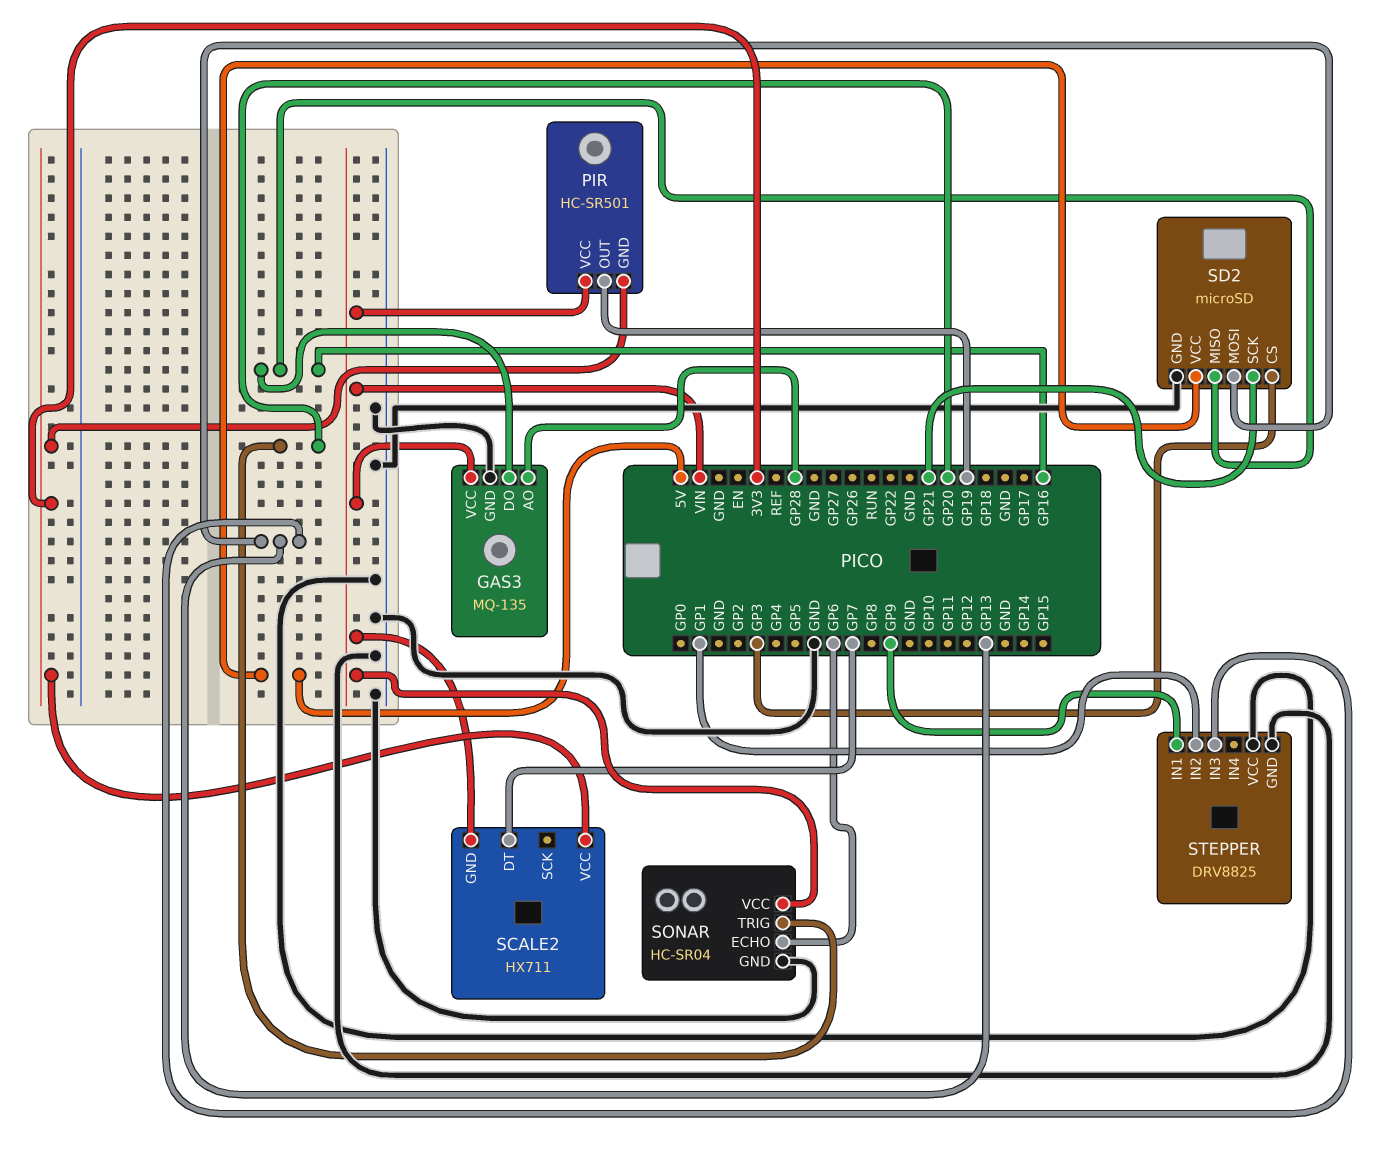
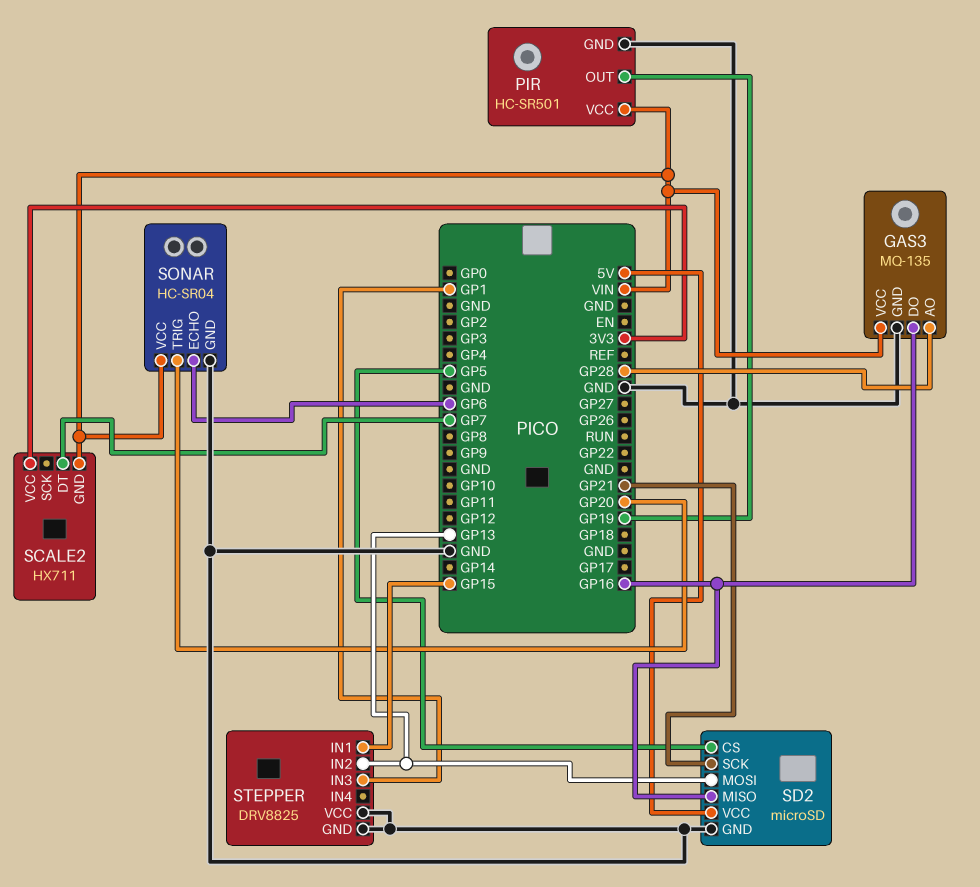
PIR pin GND: 3V3 -> GND
SD2 pin CS: GP3 -> GP5
STEPPER pin IN1: GP9 -> GP15
STEPPER pin IN2: GP1 -> GP13
STEPPER pin IN3: GP13 -> GP1

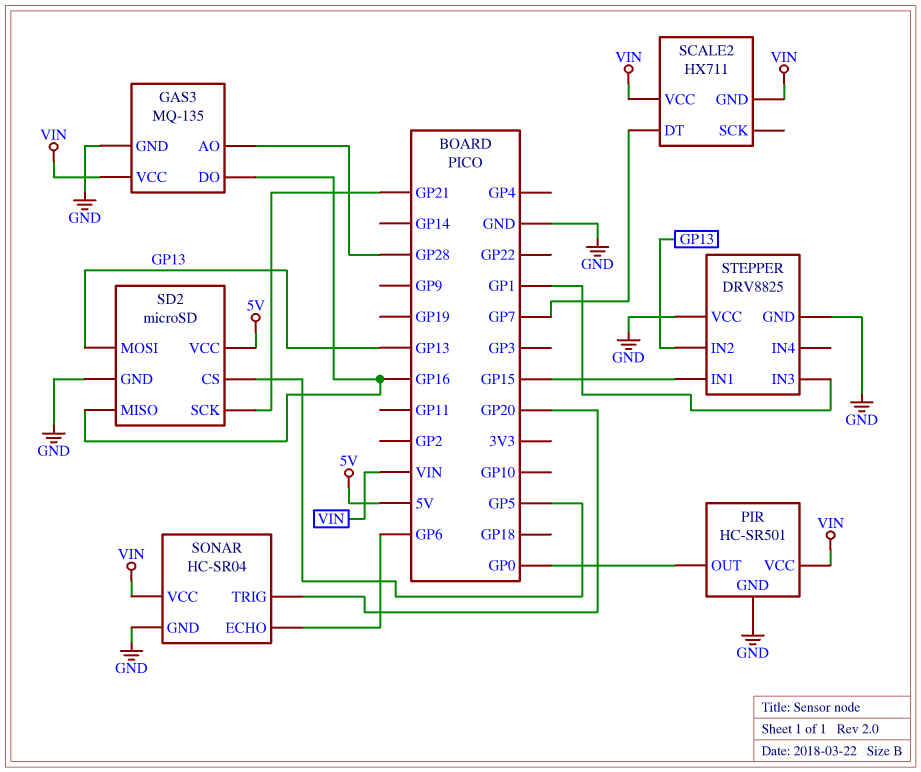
PIR pin OUT: GP19 -> GP0
SCALE2 pin VCC: 3V3 -> VIN

